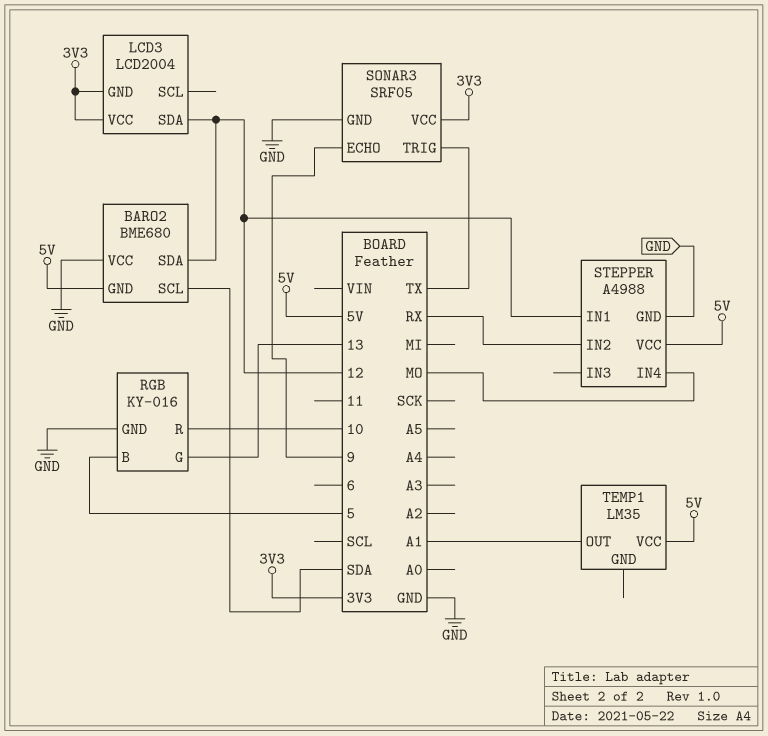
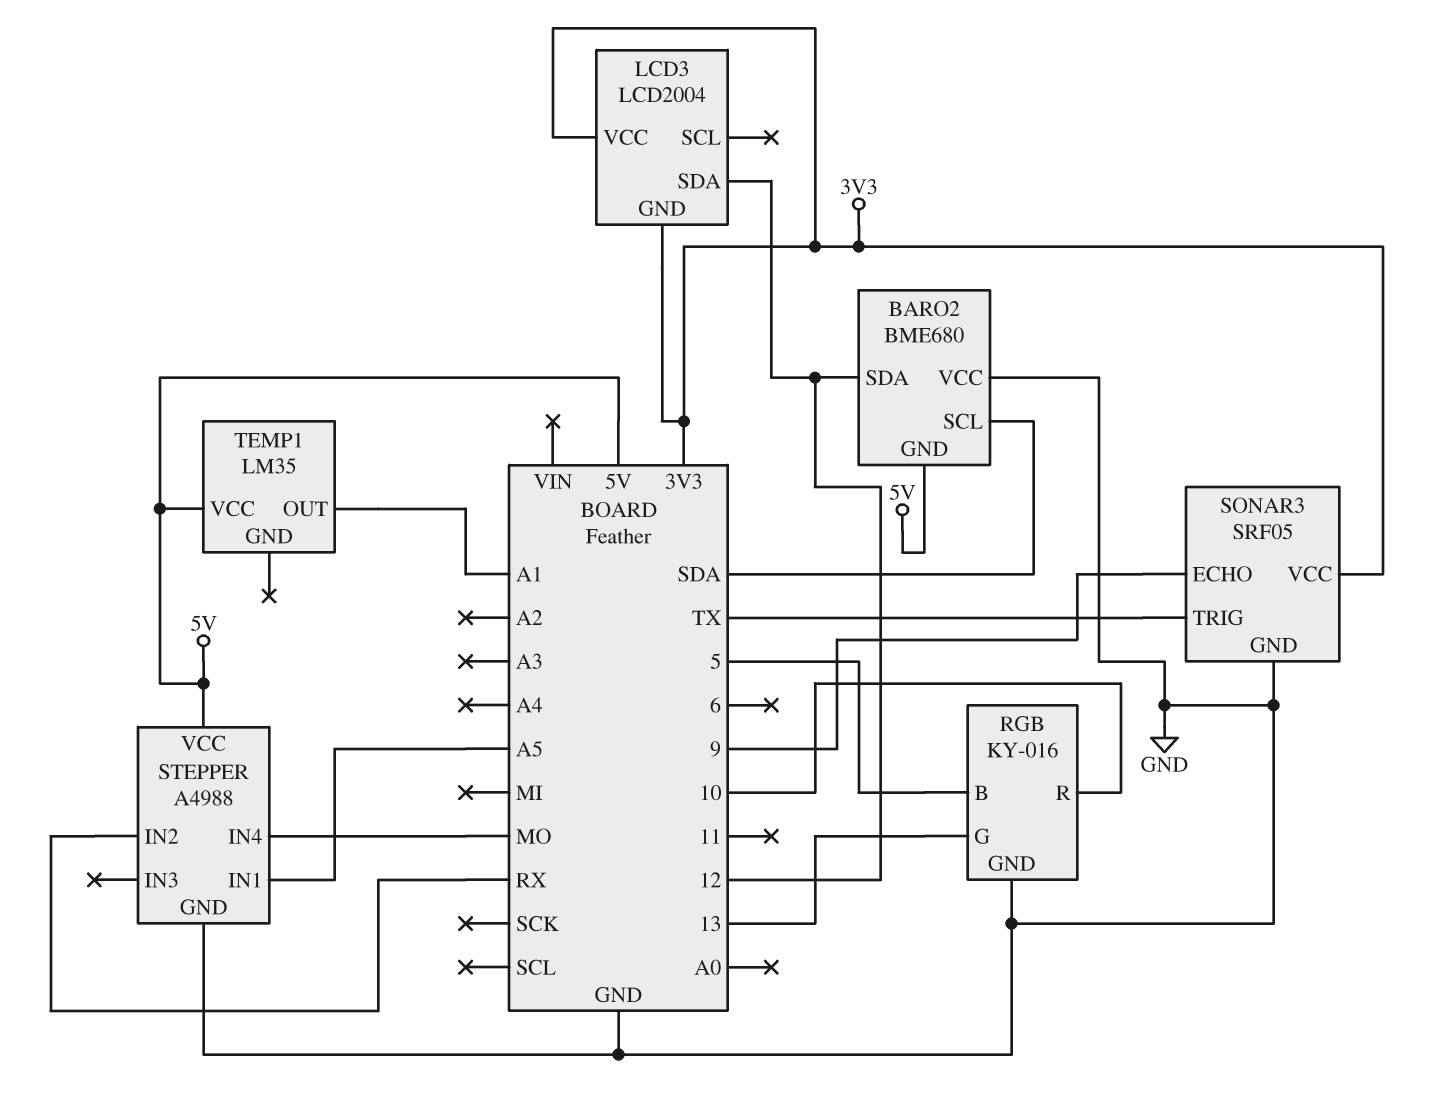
STEPPER pin IN1: 12 -> A5

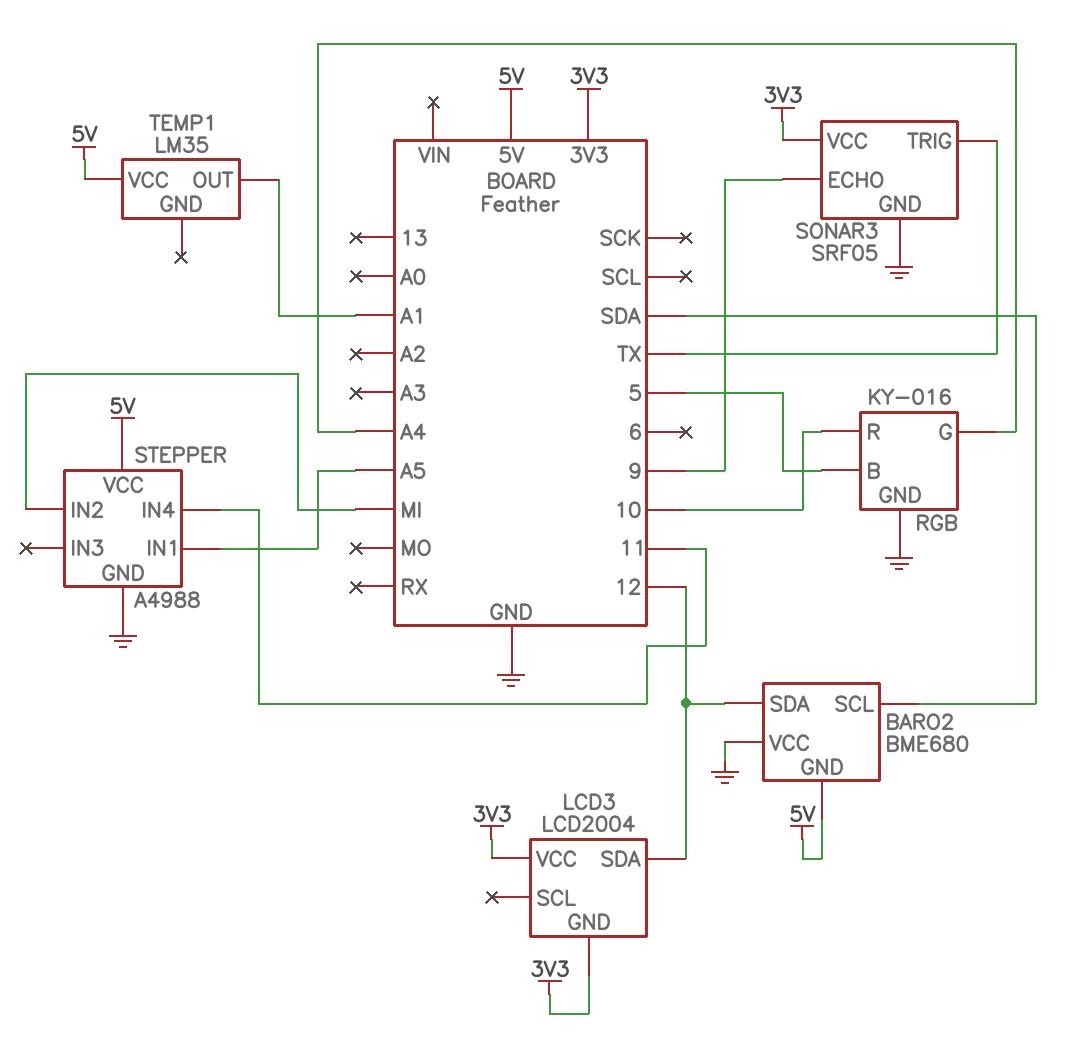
RGB pin G: 13 -> A4
STEPPER pin IN2: RX -> MI
STEPPER pin IN4: MO -> 11

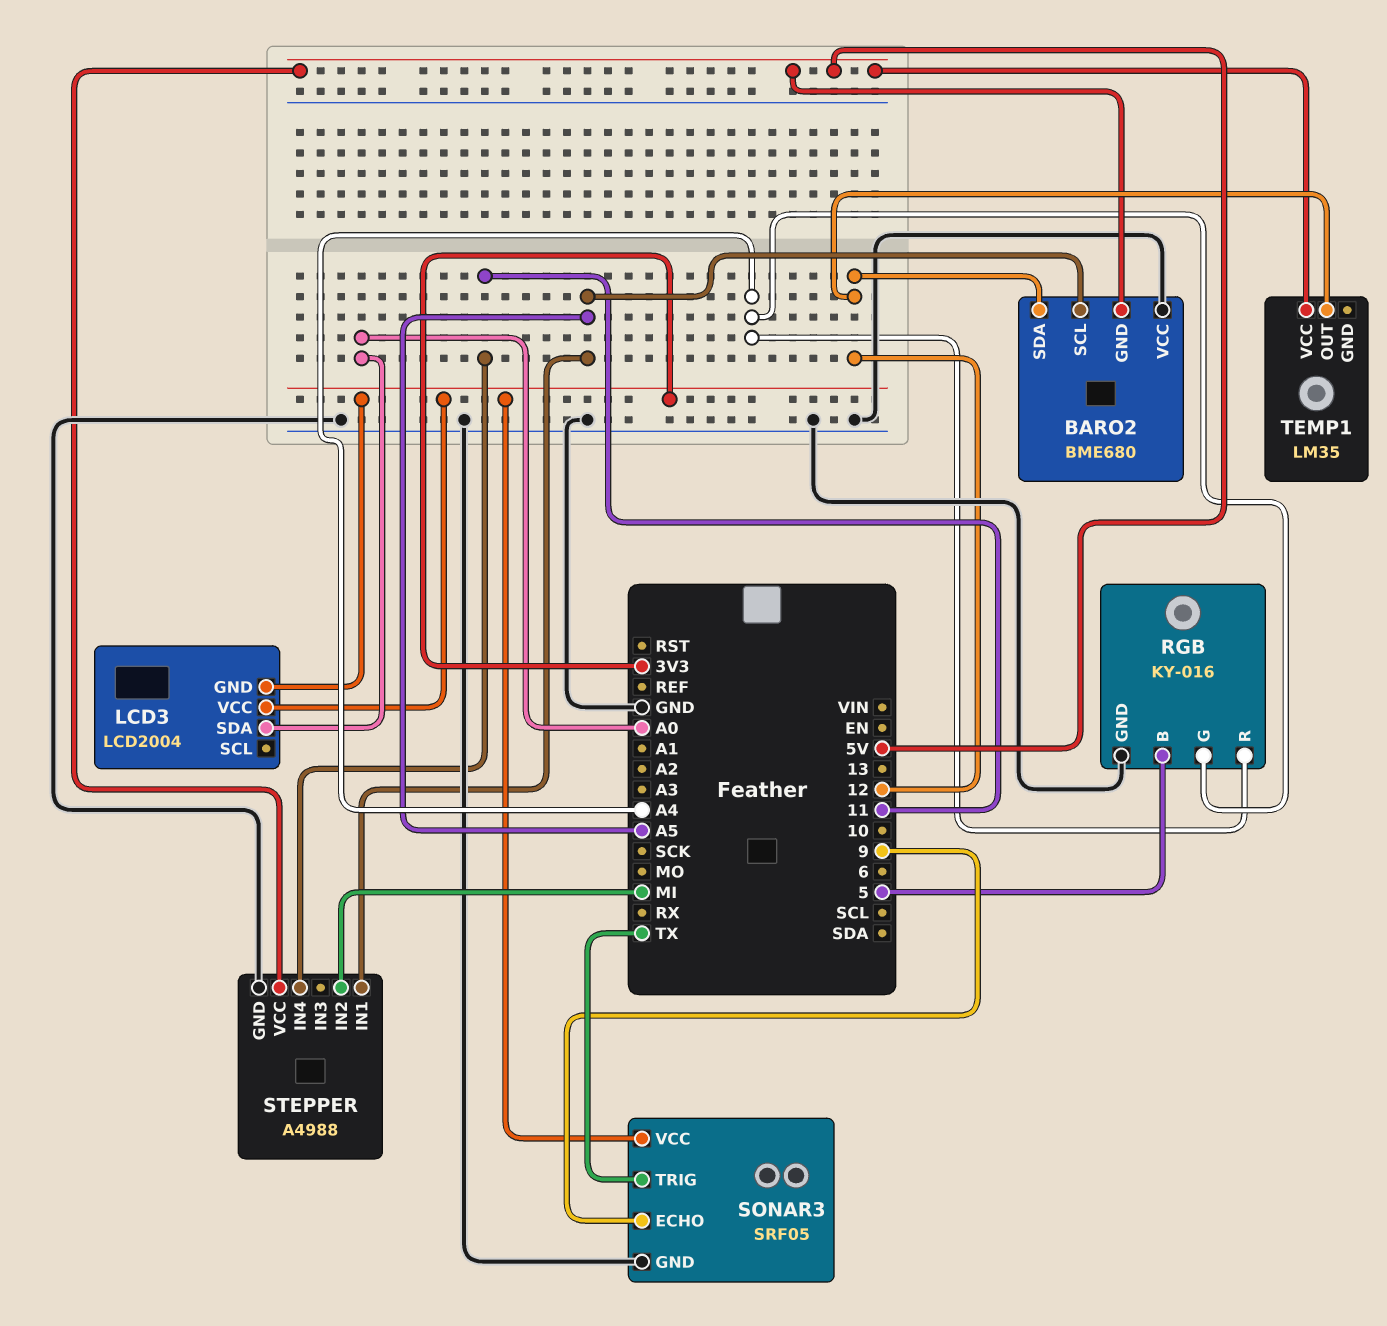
BARO2 pin SCL: SDA -> A5
LCD3 pin SDA: 12 -> A0
RGB pin R: 10 -> A4
TEMP1 pin OUT: A1 -> 12

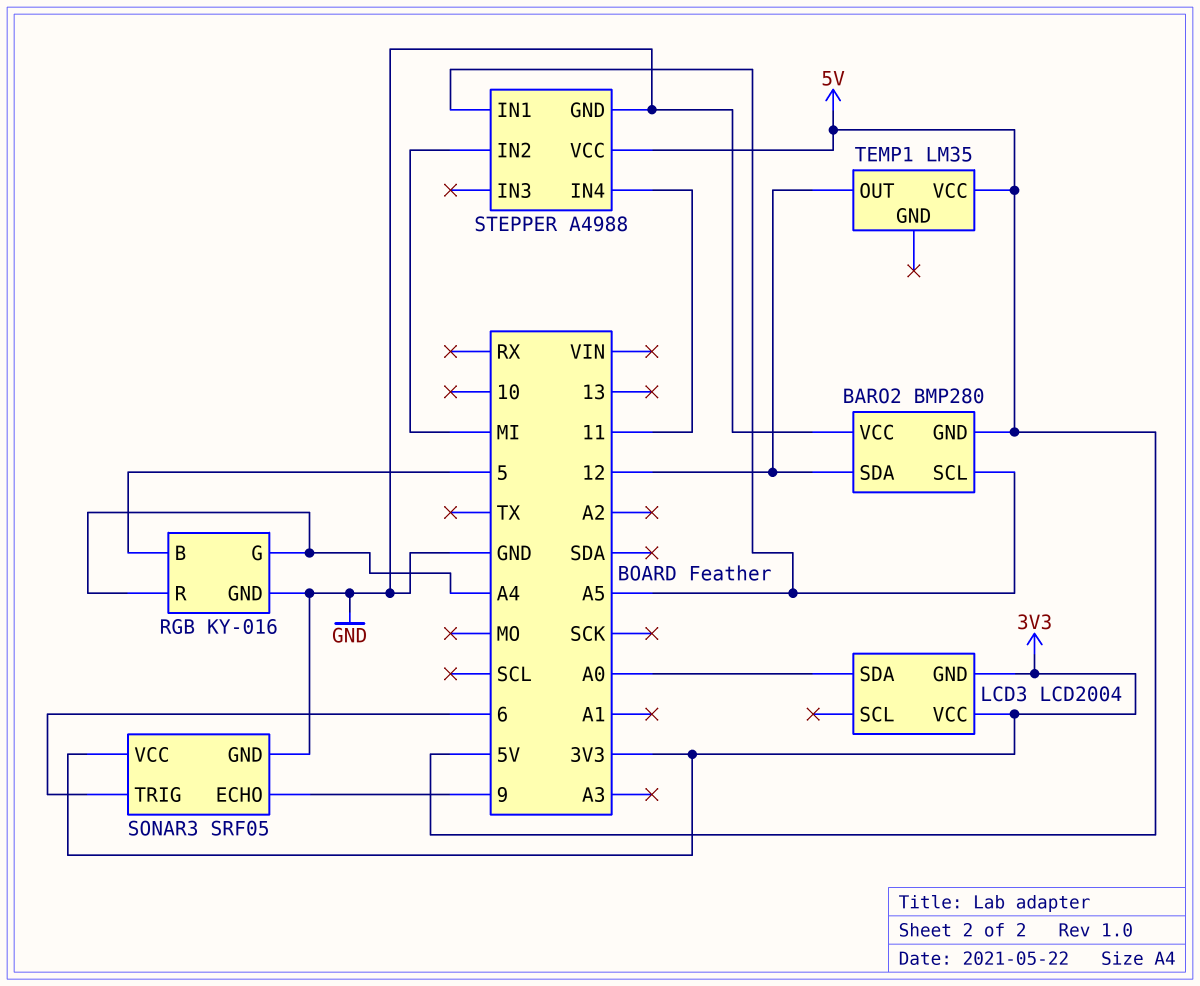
BARO2: BME680 -> BMP280
SONAR3 pin TRIG: TX -> 6

